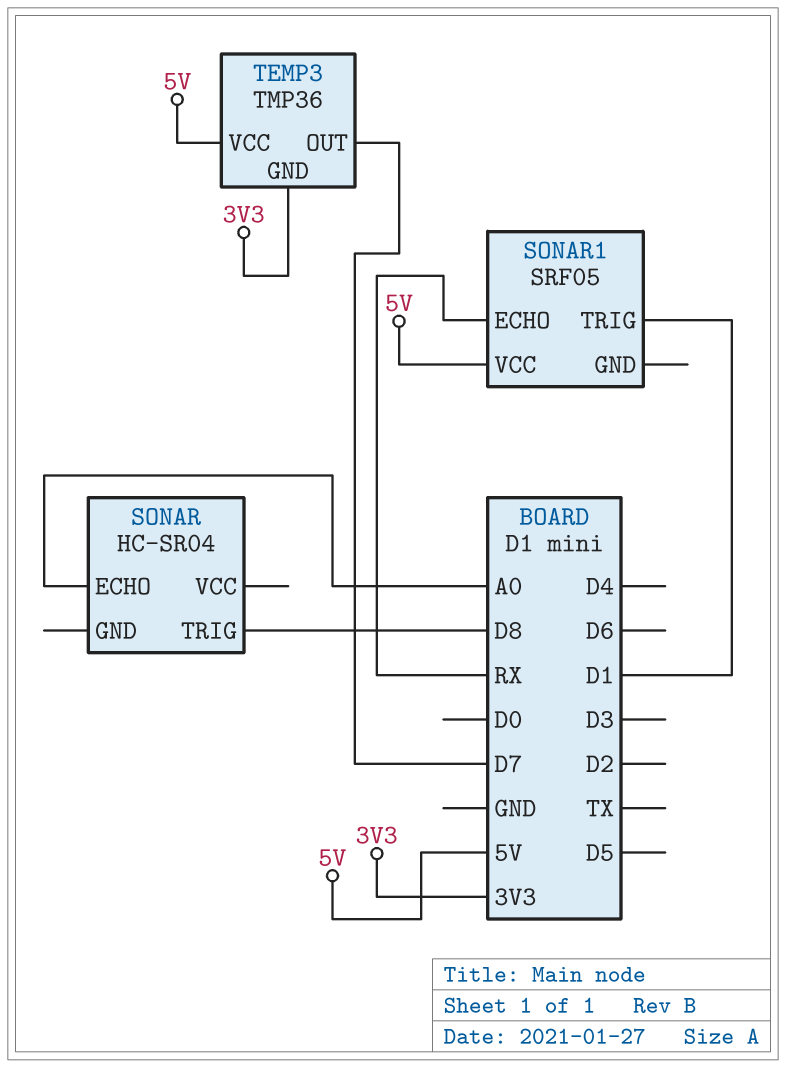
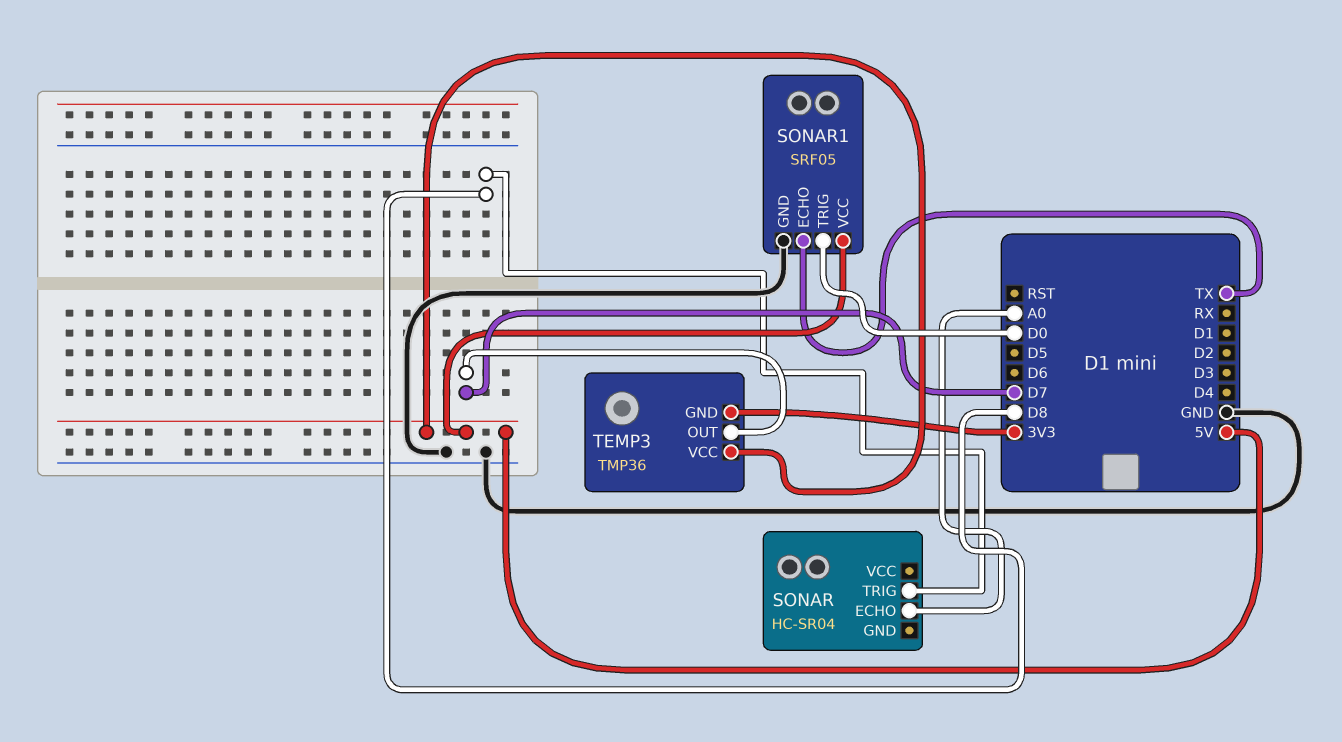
SONAR1 pin ECHO: RX -> TX
SONAR1 pin GND: none -> GND
SONAR1 pin TRIG: D1 -> D0

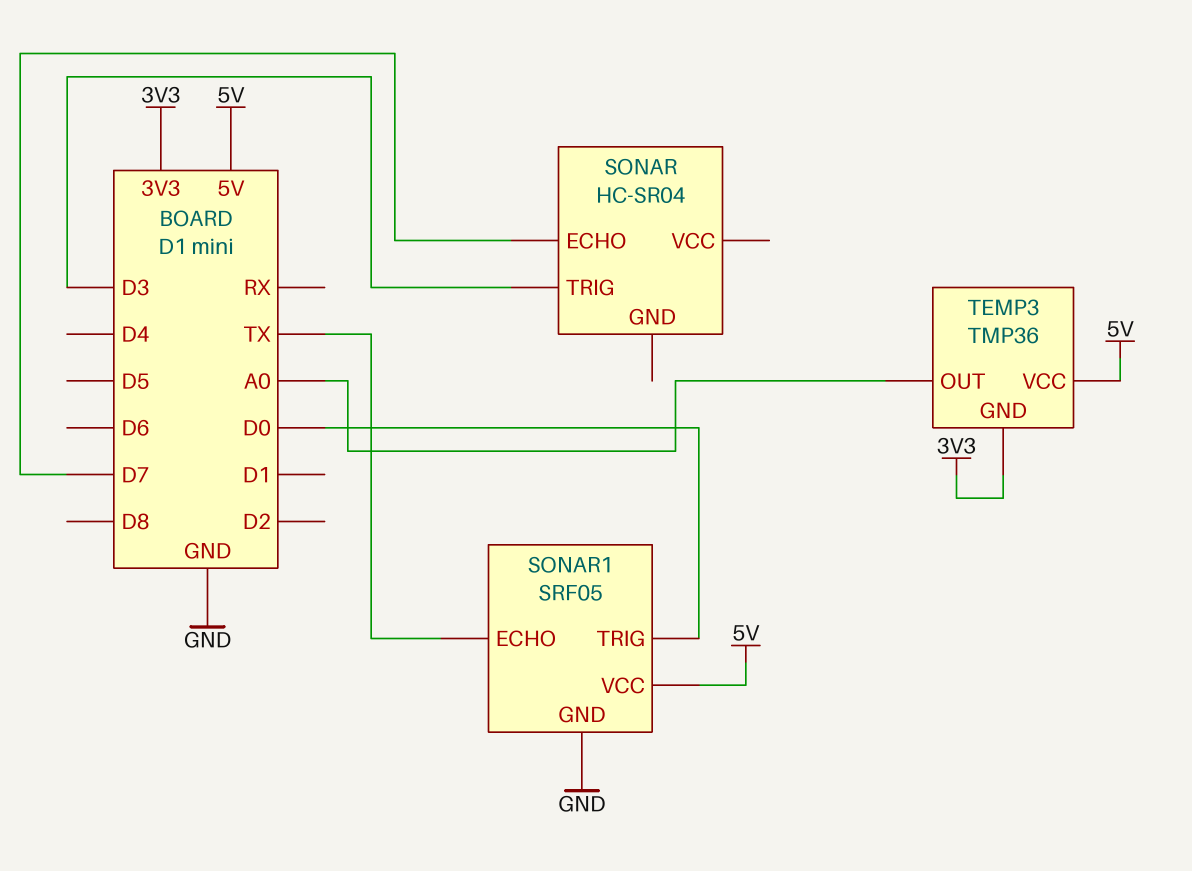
SONAR pin ECHO: A0 -> D7
SONAR pin TRIG: D8 -> D3
TEMP3 pin OUT: D7 -> A0

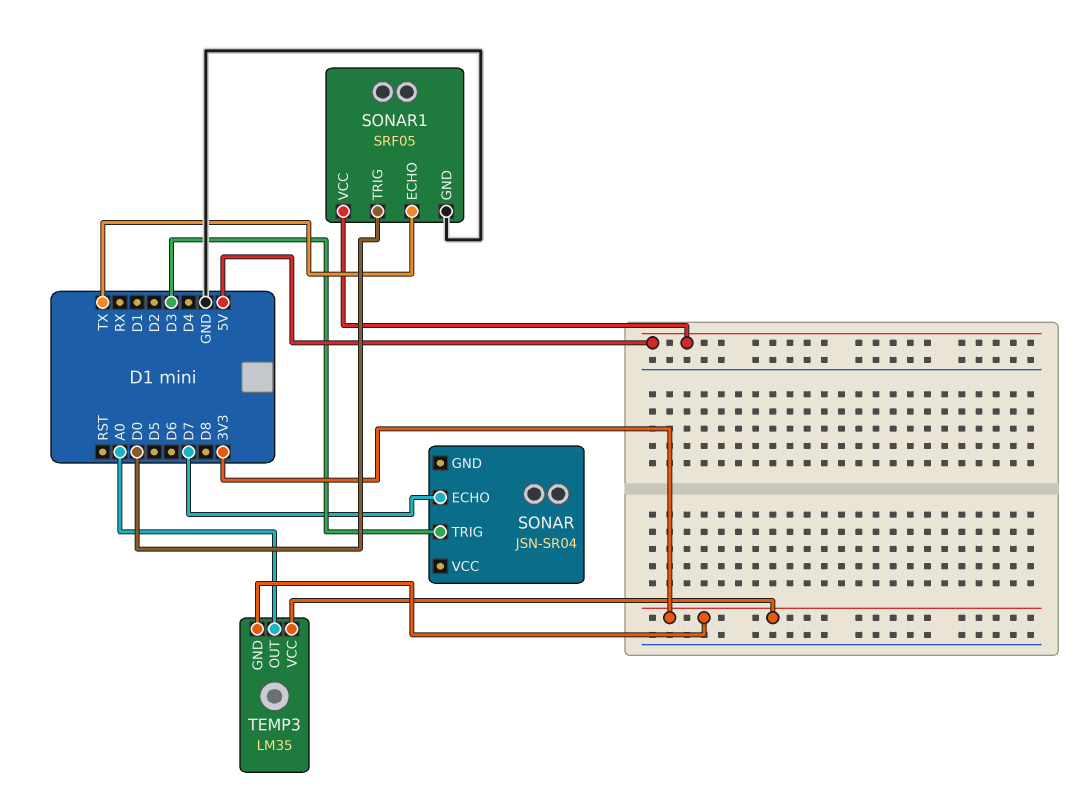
SONAR: HC-SR04 -> JSN-SR04
TEMP3: TMP36 -> LM35
TEMP3 pin VCC: 5V -> 3V3

